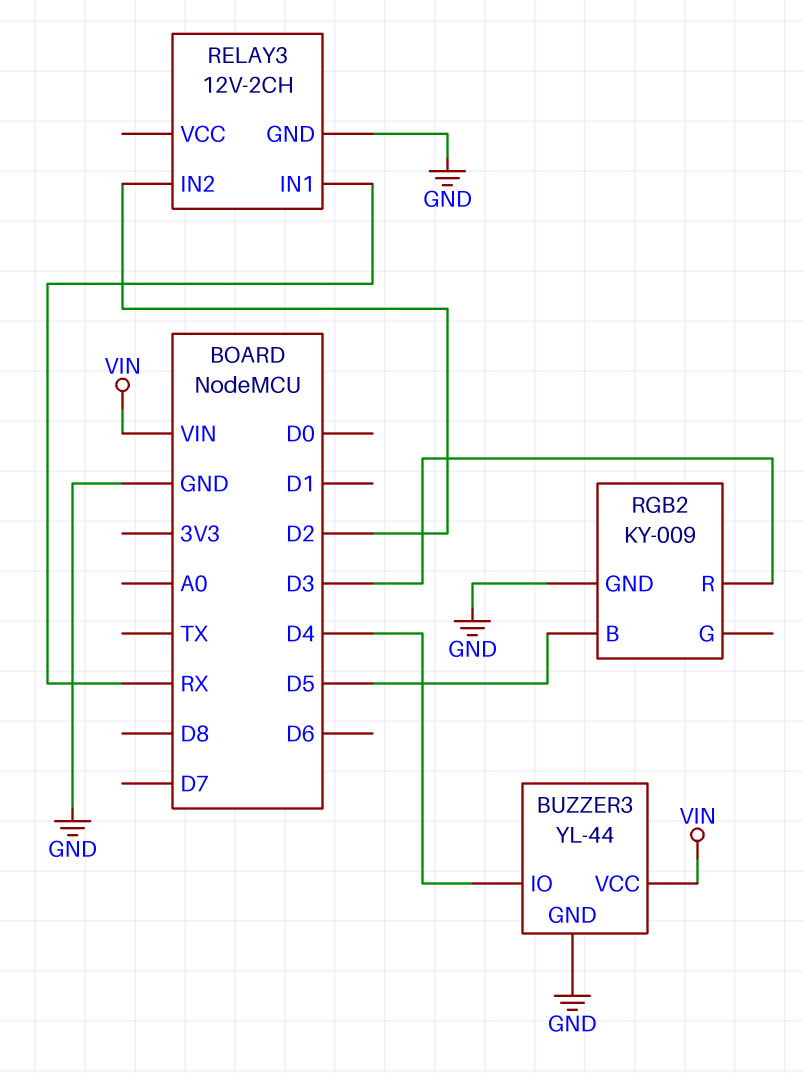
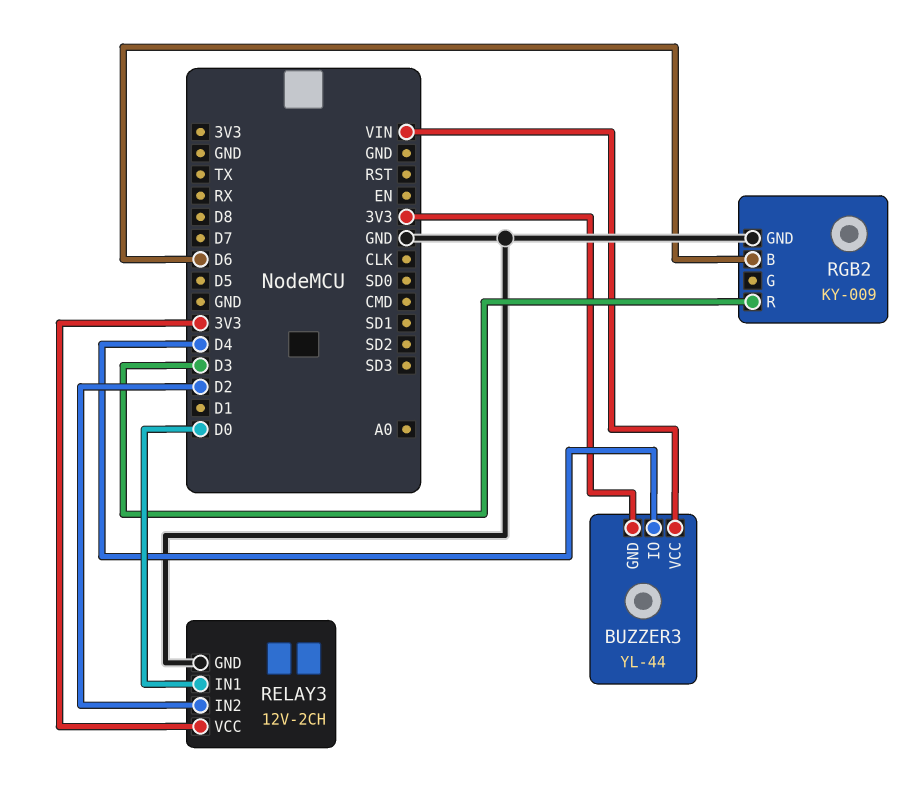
BUZZER3 pin GND: GND -> 3V3
RELAY3 pin IN1: RX -> D0
RELAY3 pin VCC: none -> 3V3
RGB2 pin B: D5 -> D6

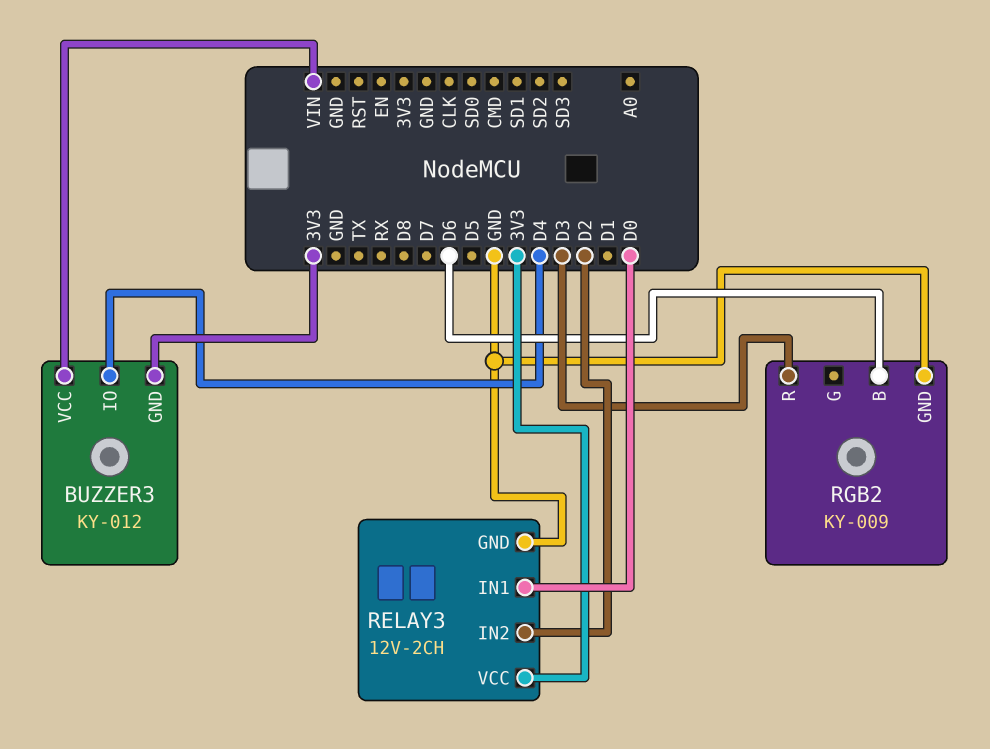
BUZZER3: YL-44 -> KY-012

